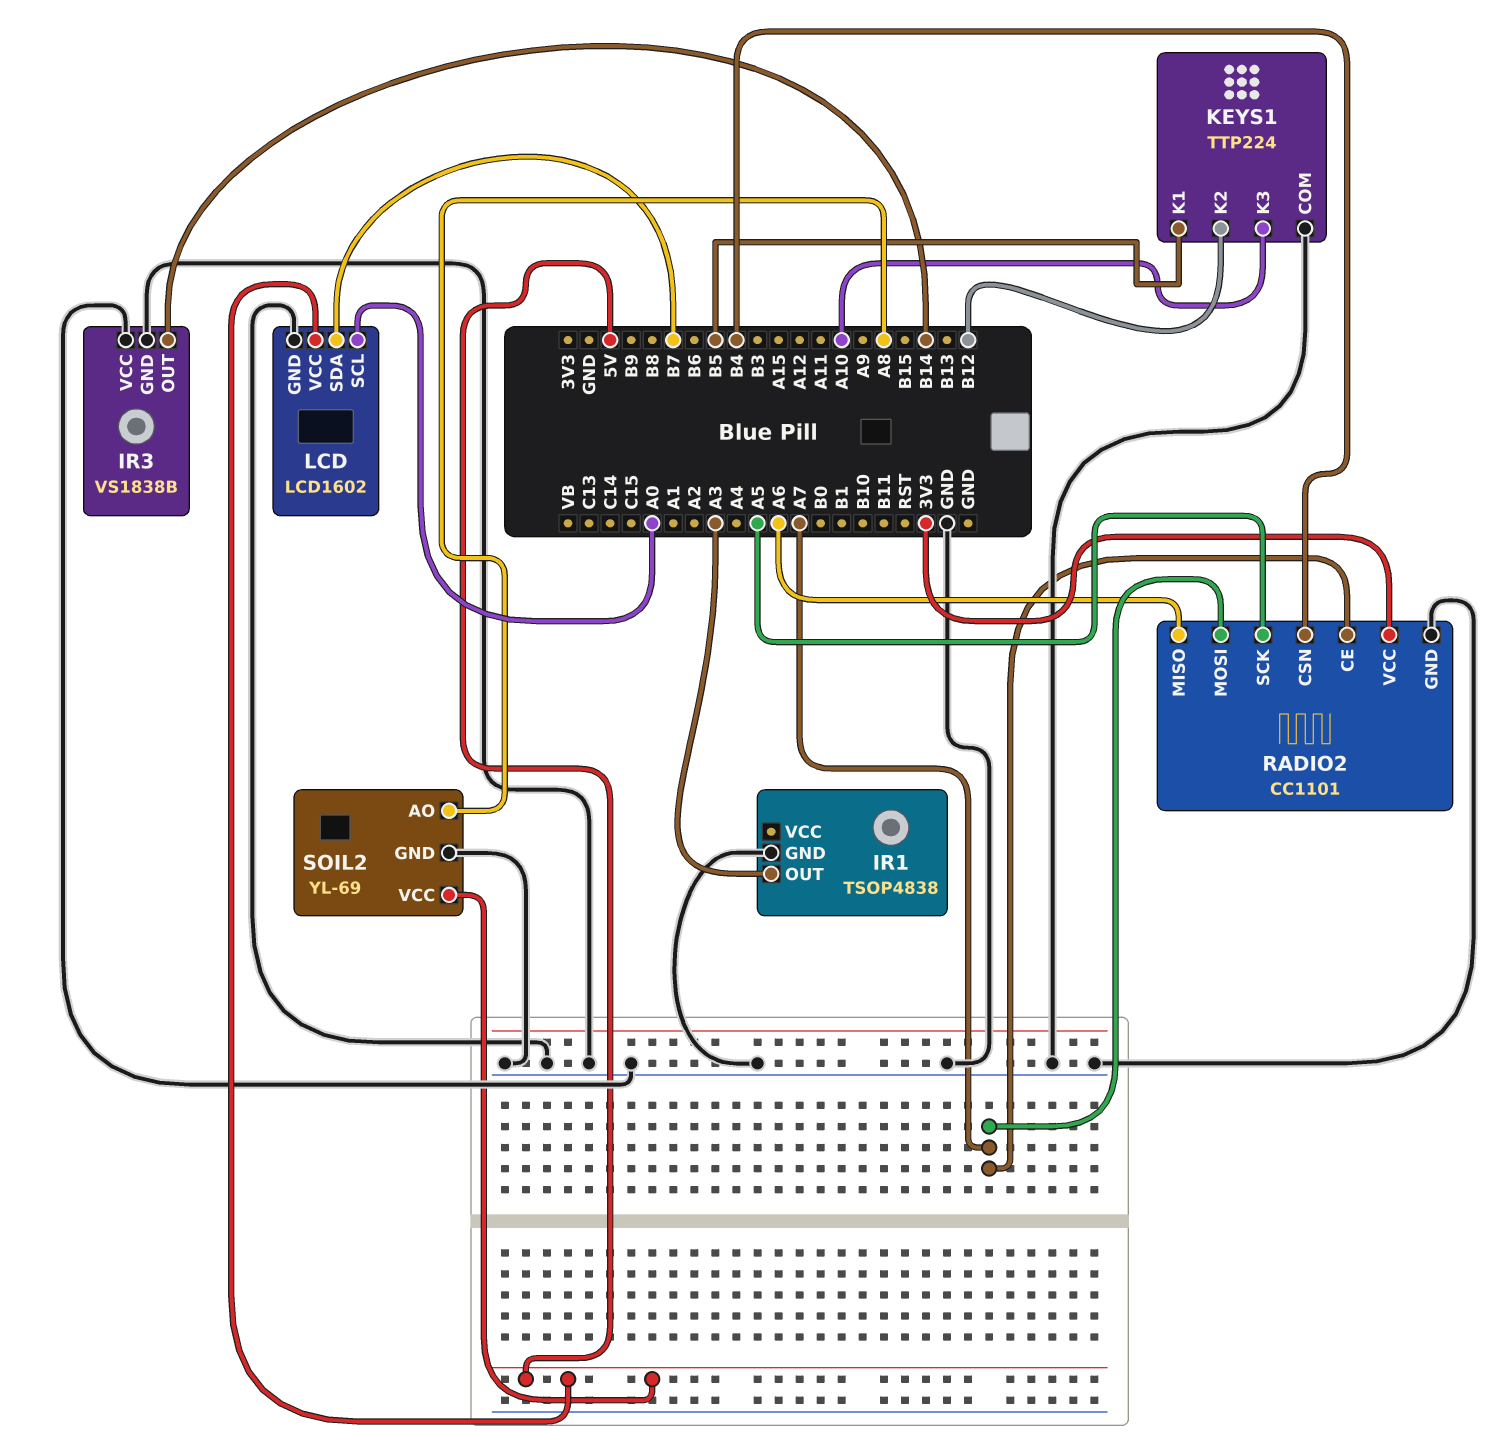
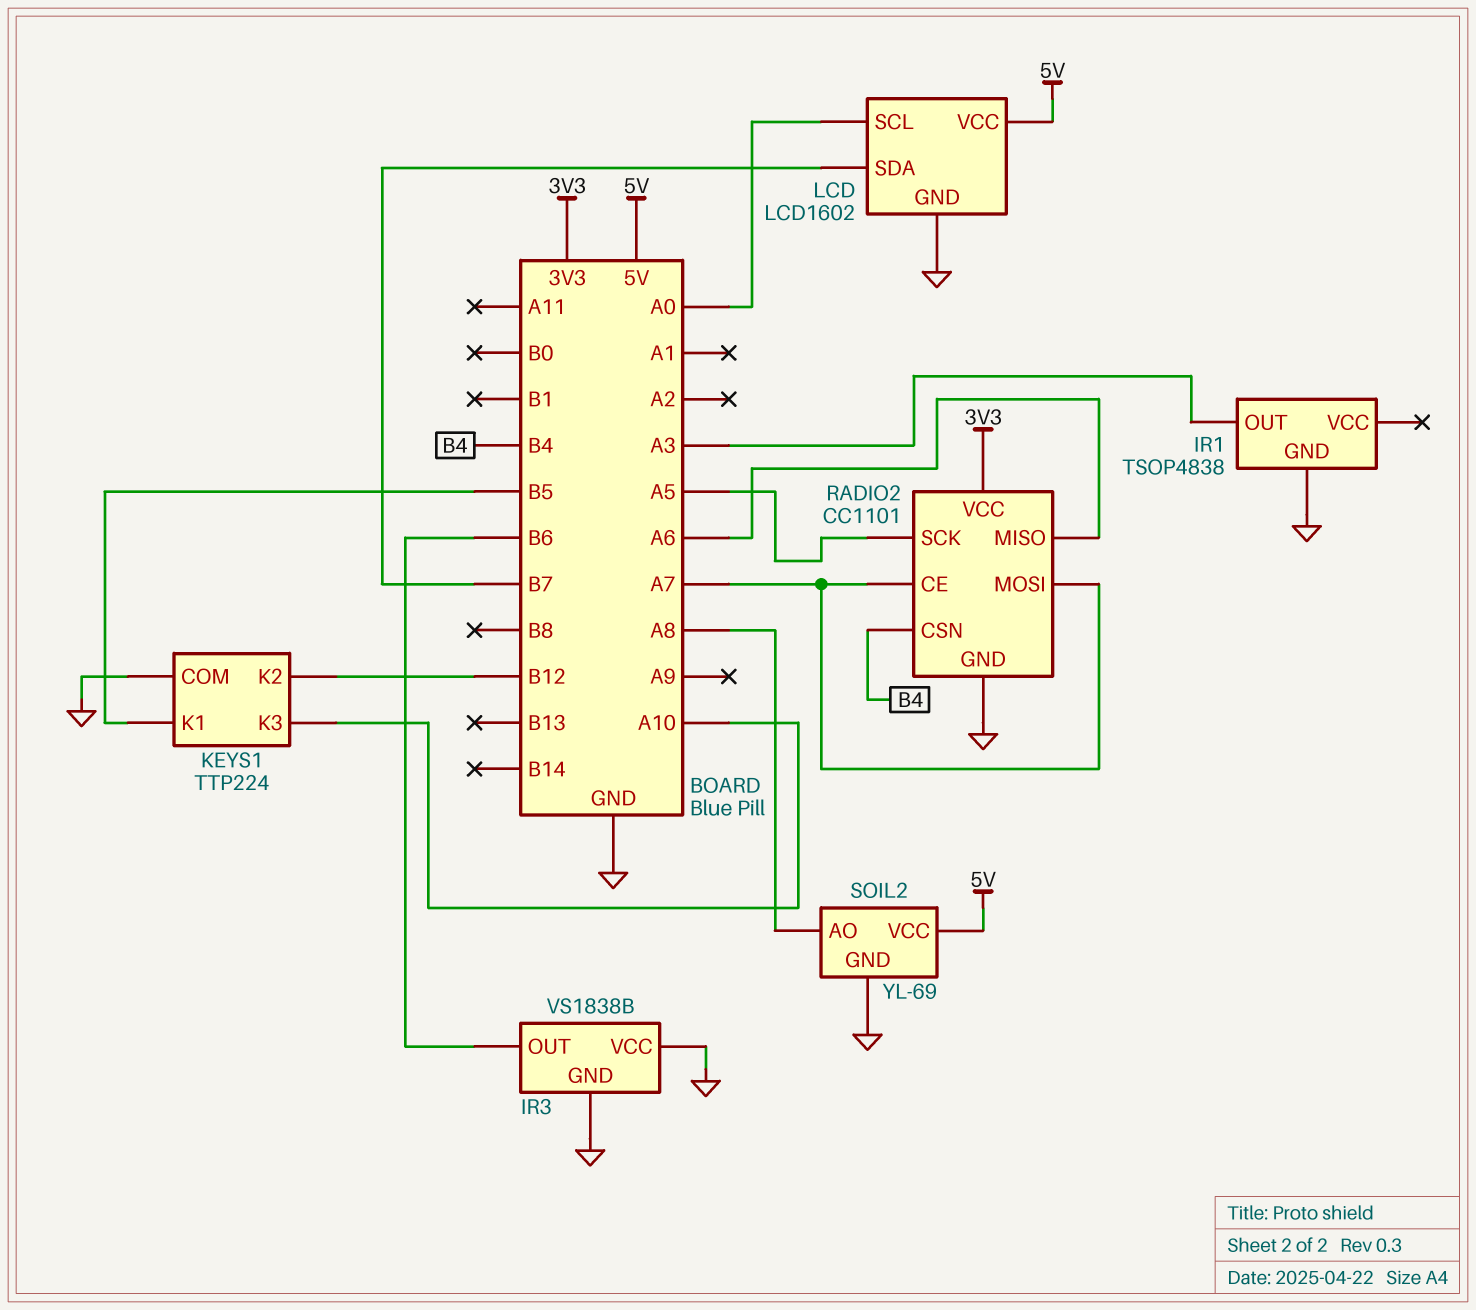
IR3 pin OUT: B14 -> B6

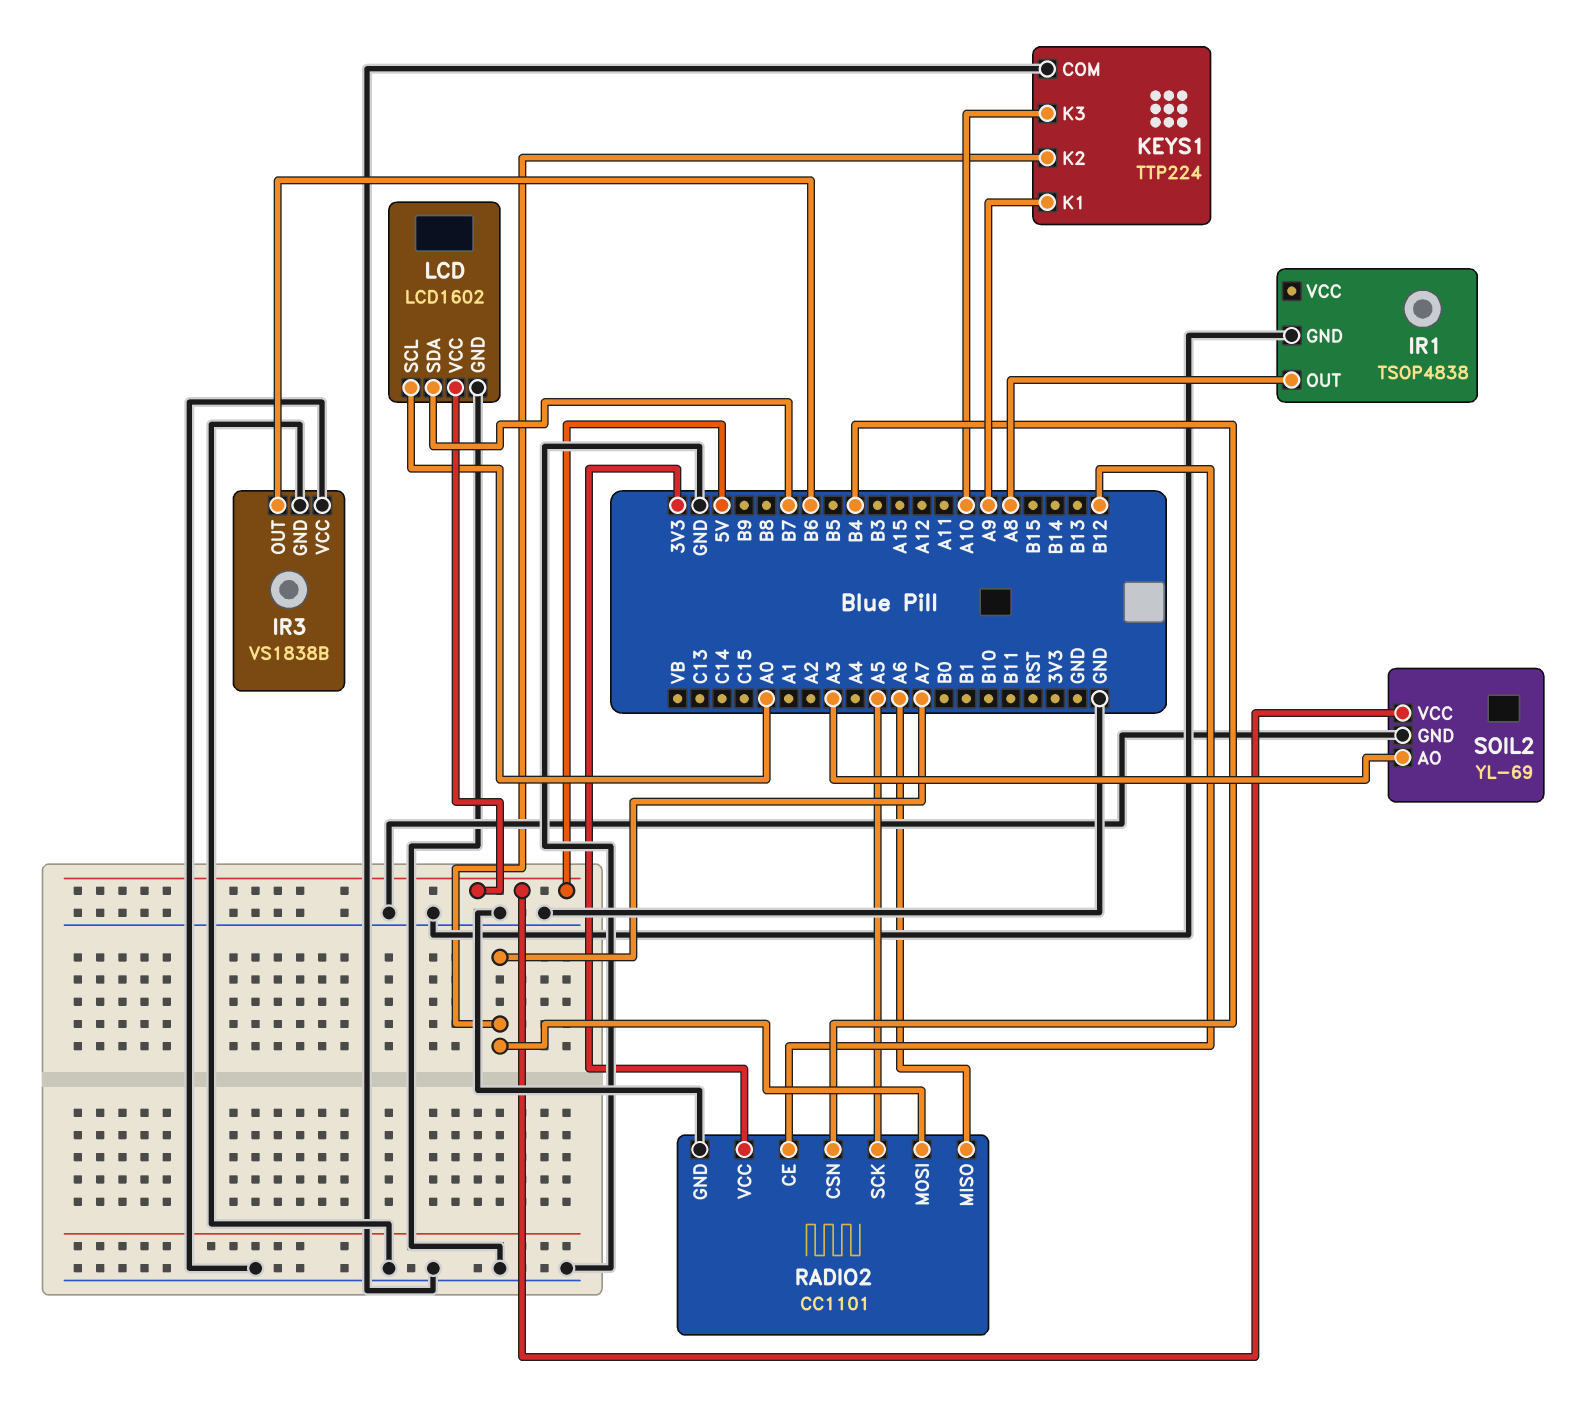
IR1 pin OUT: A3 -> A8
KEYS1 pin K1: B5 -> A9
KEYS1 pin K2: B12 -> A7
RADIO2 pin CE: A7 -> B12
SOIL2 pin AO: A8 -> A3

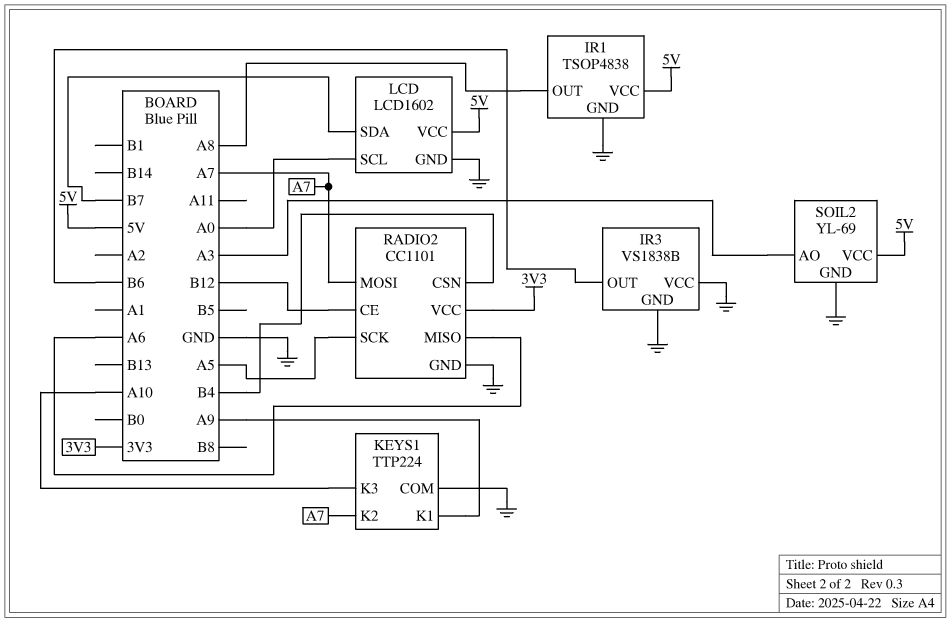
IR1 pin VCC: none -> 5V

